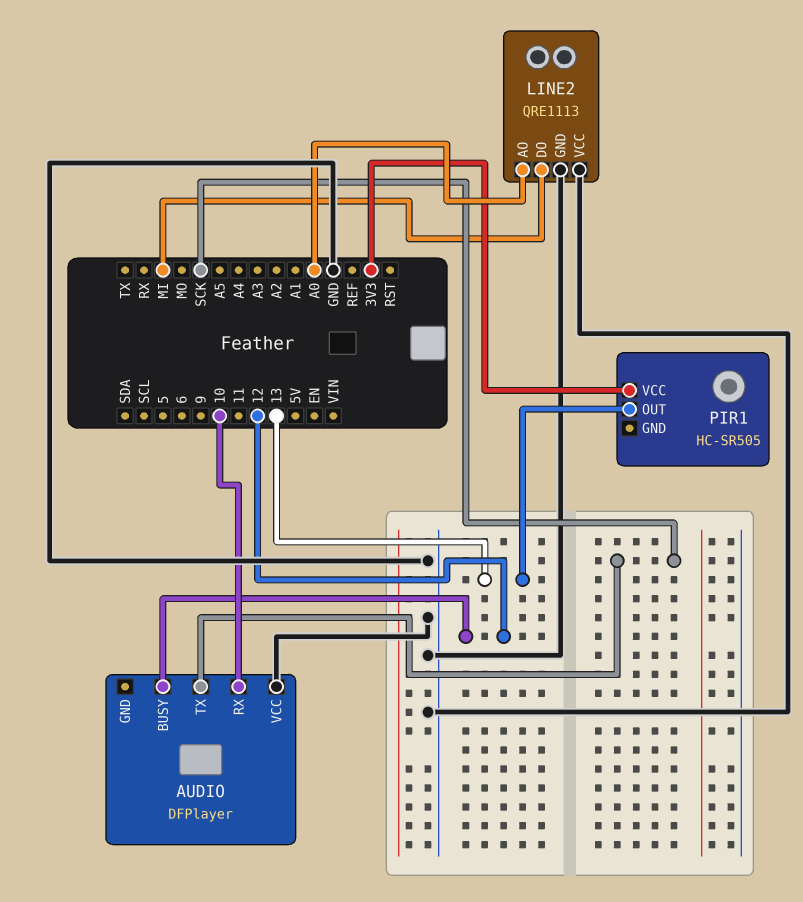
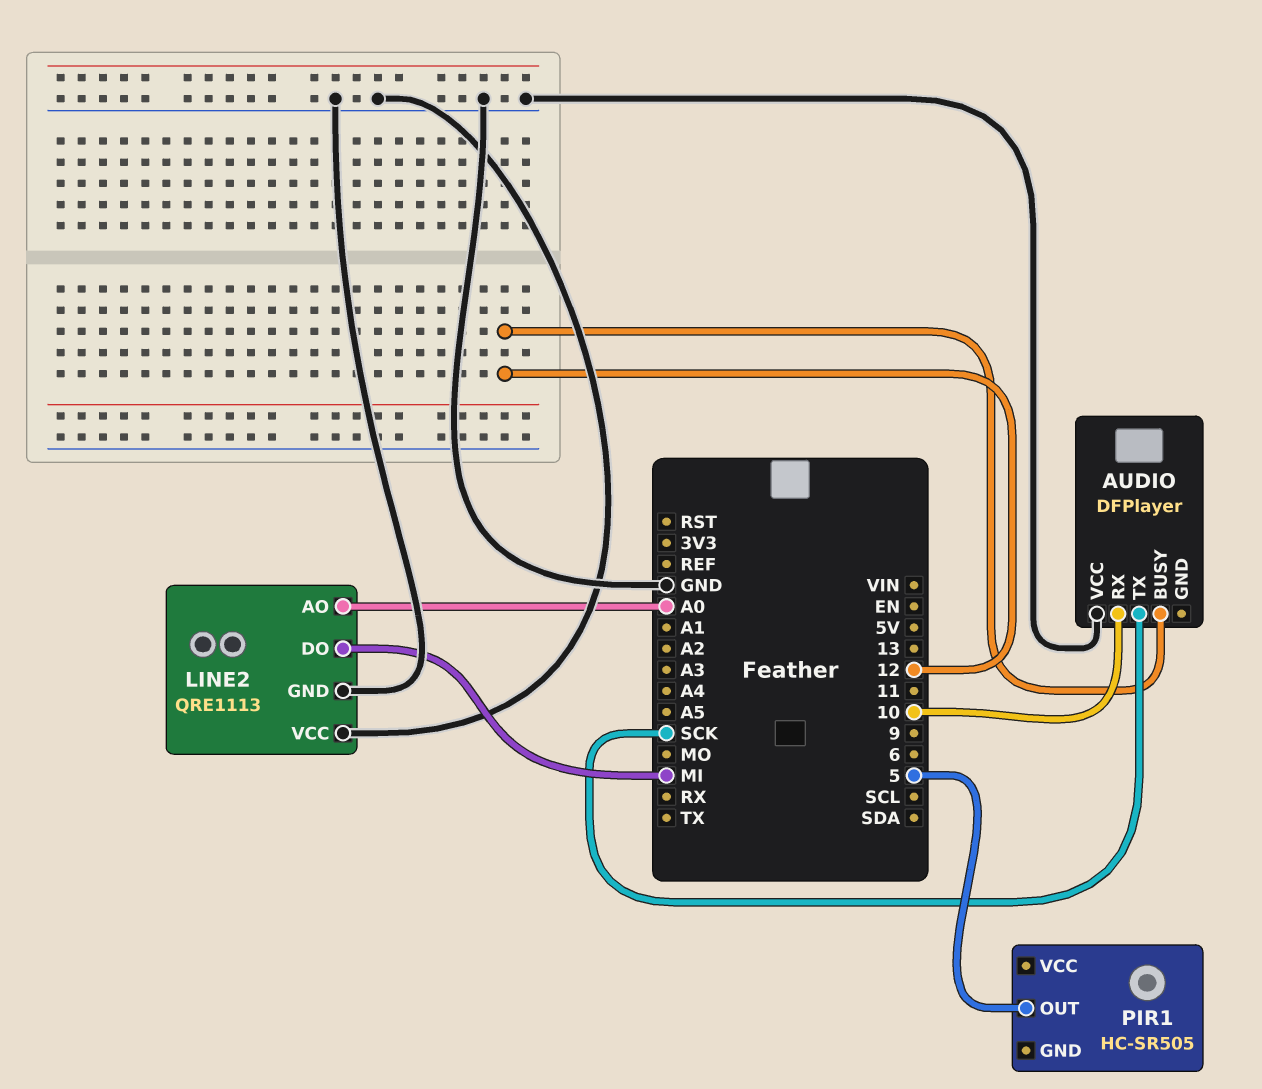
PIR1 pin OUT: 13 -> 5
PIR1 pin VCC: 3V3 -> none

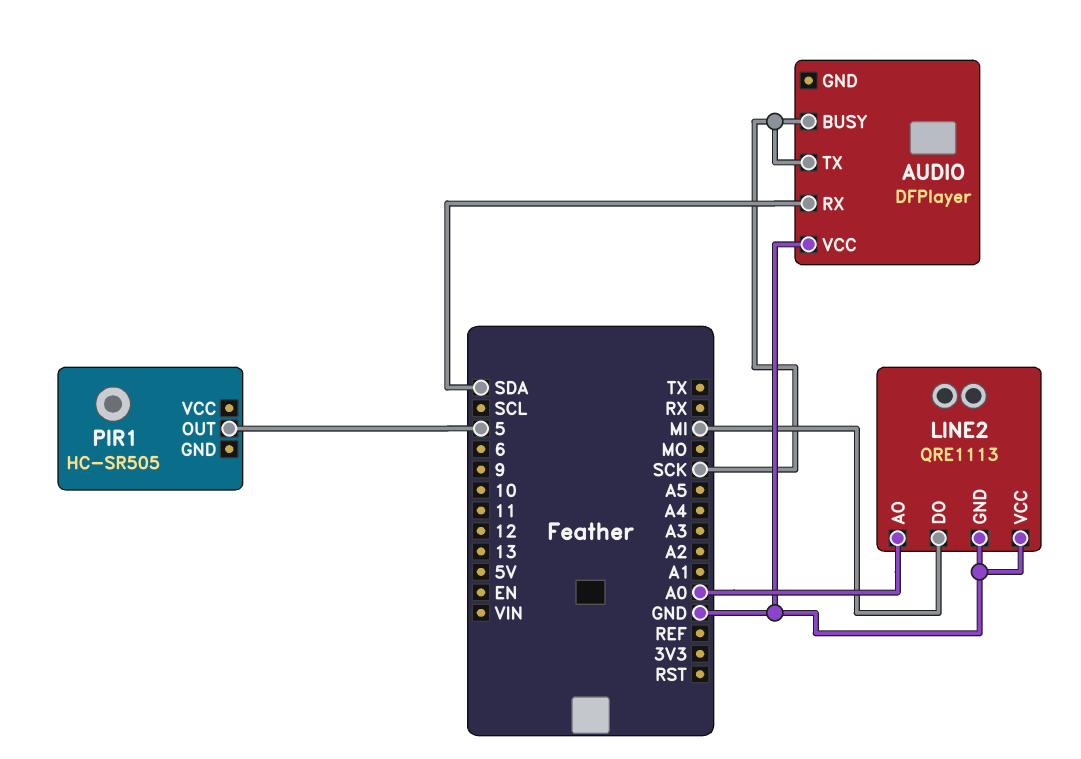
AUDIO pin BUSY: 12 -> SCK
AUDIO pin RX: 10 -> SDA

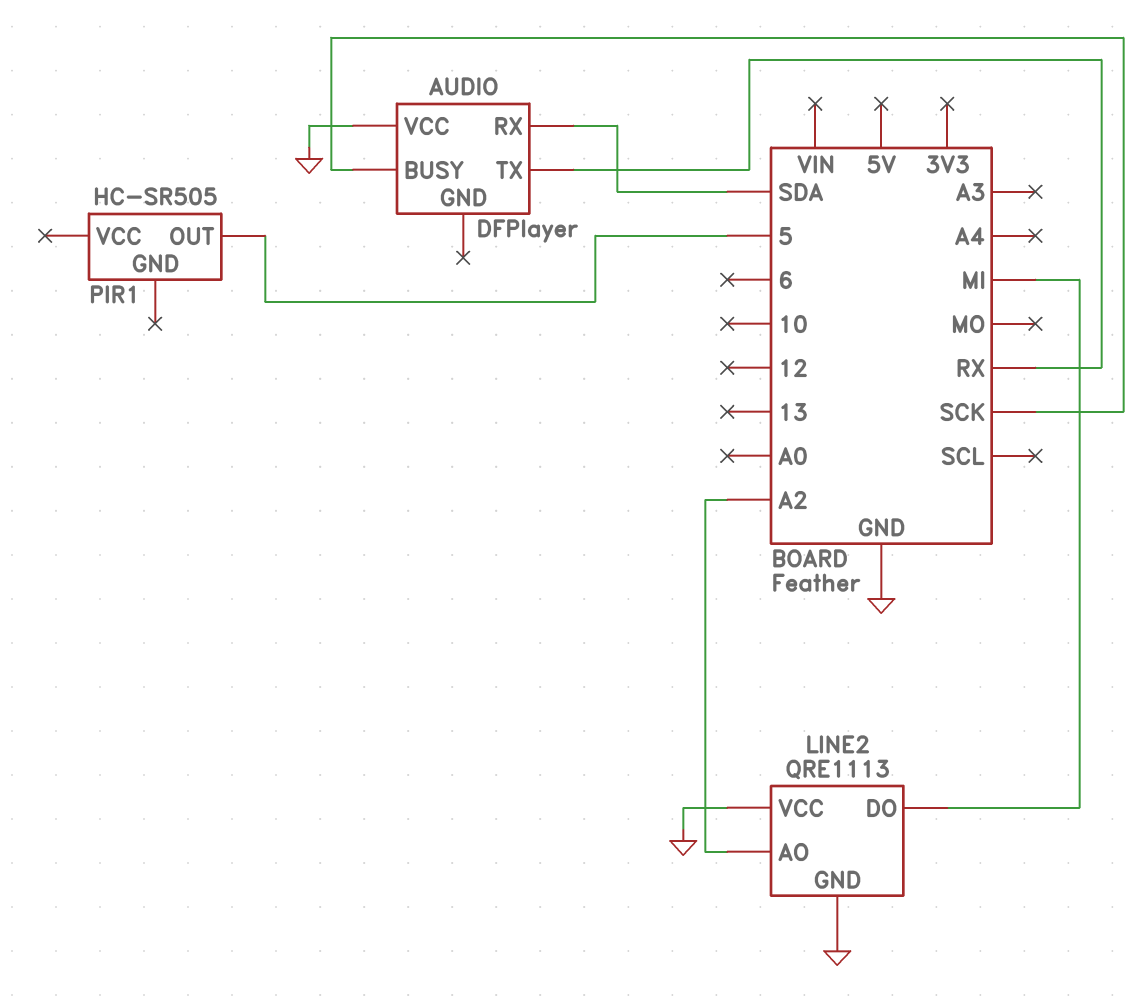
AUDIO pin TX: SCK -> RX
LINE2 pin AO: A0 -> A2

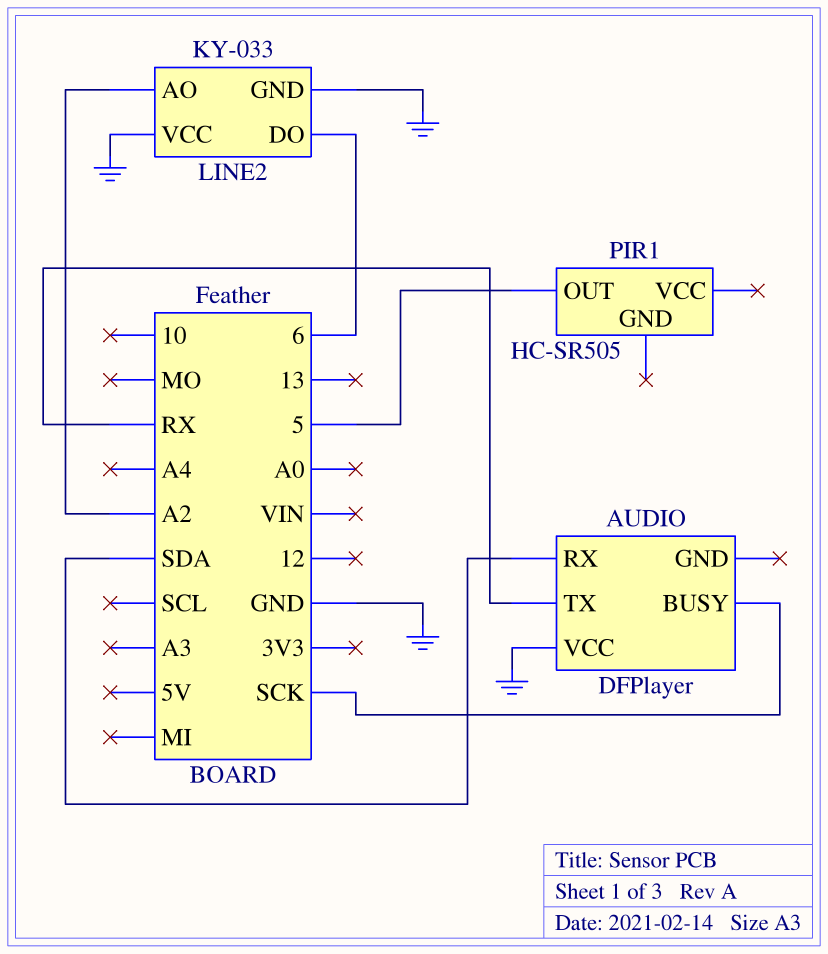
LINE2: QRE1113 -> KY-033
LINE2 pin DO: MI -> 6

